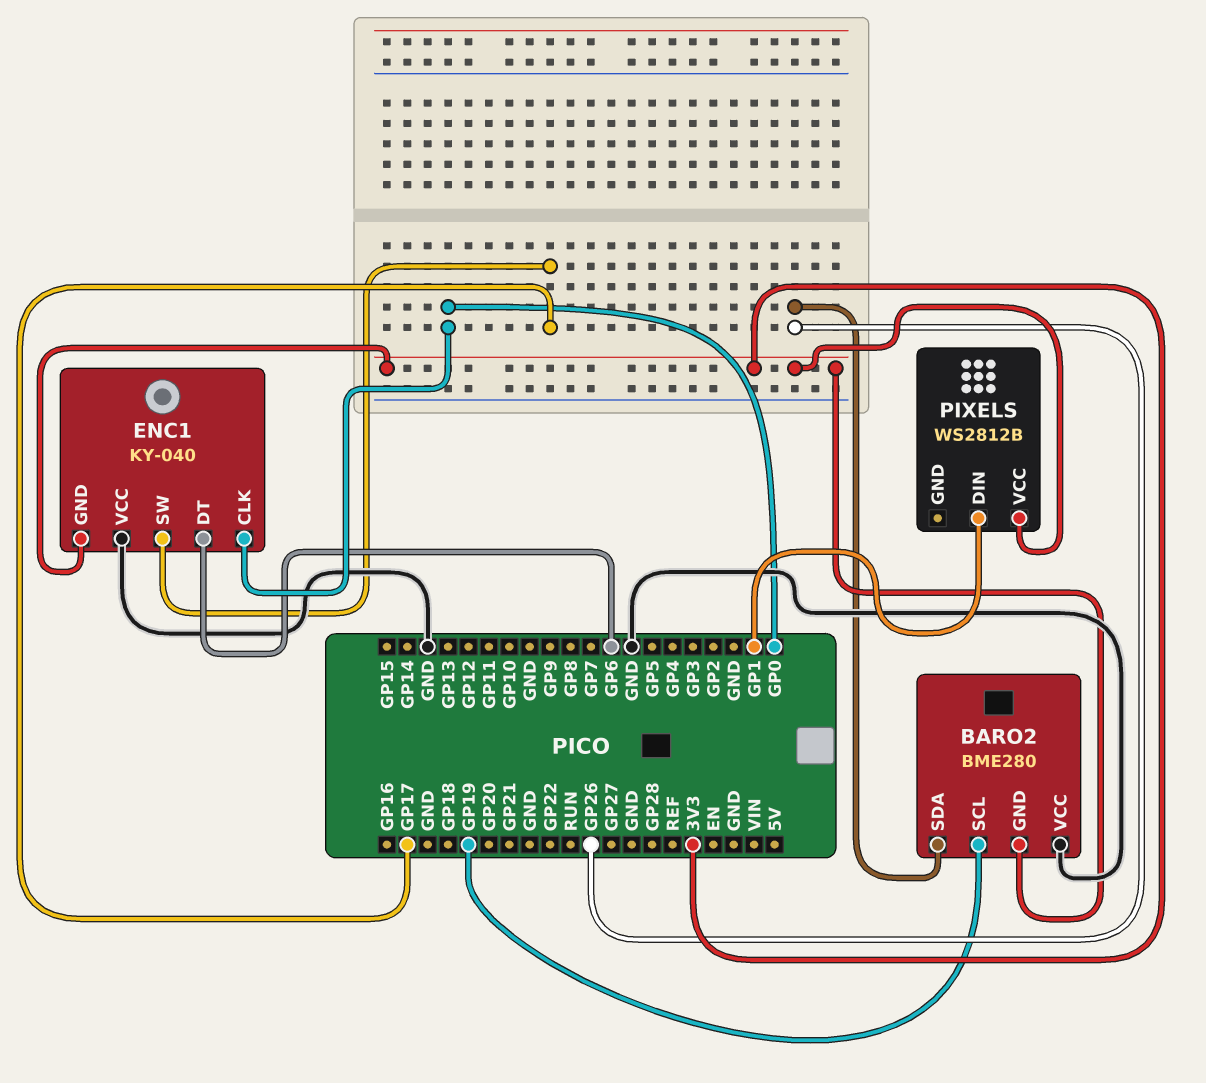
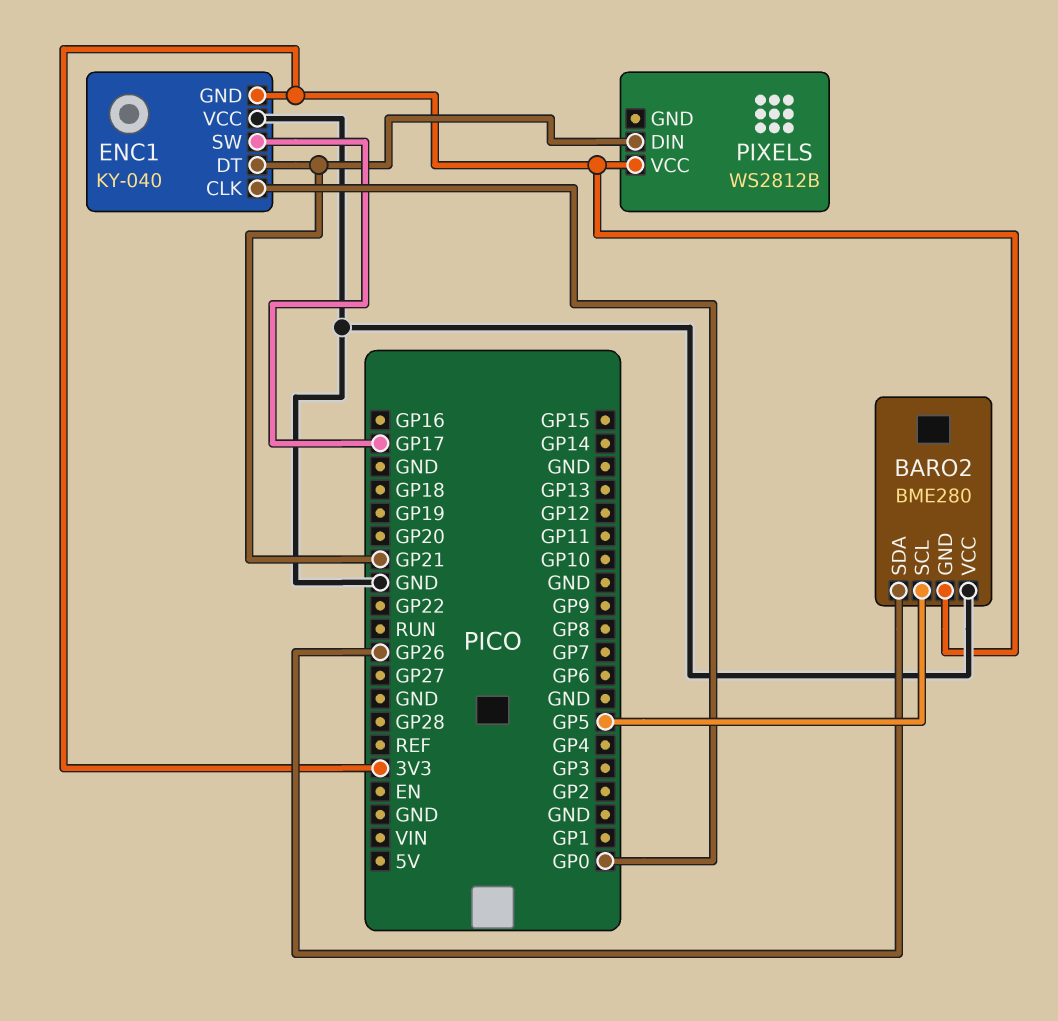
BARO2 pin SCL: GP19 -> GP5
ENC1 pin DT: GP6 -> GP21
PIXELS pin DIN: GP1 -> GP21

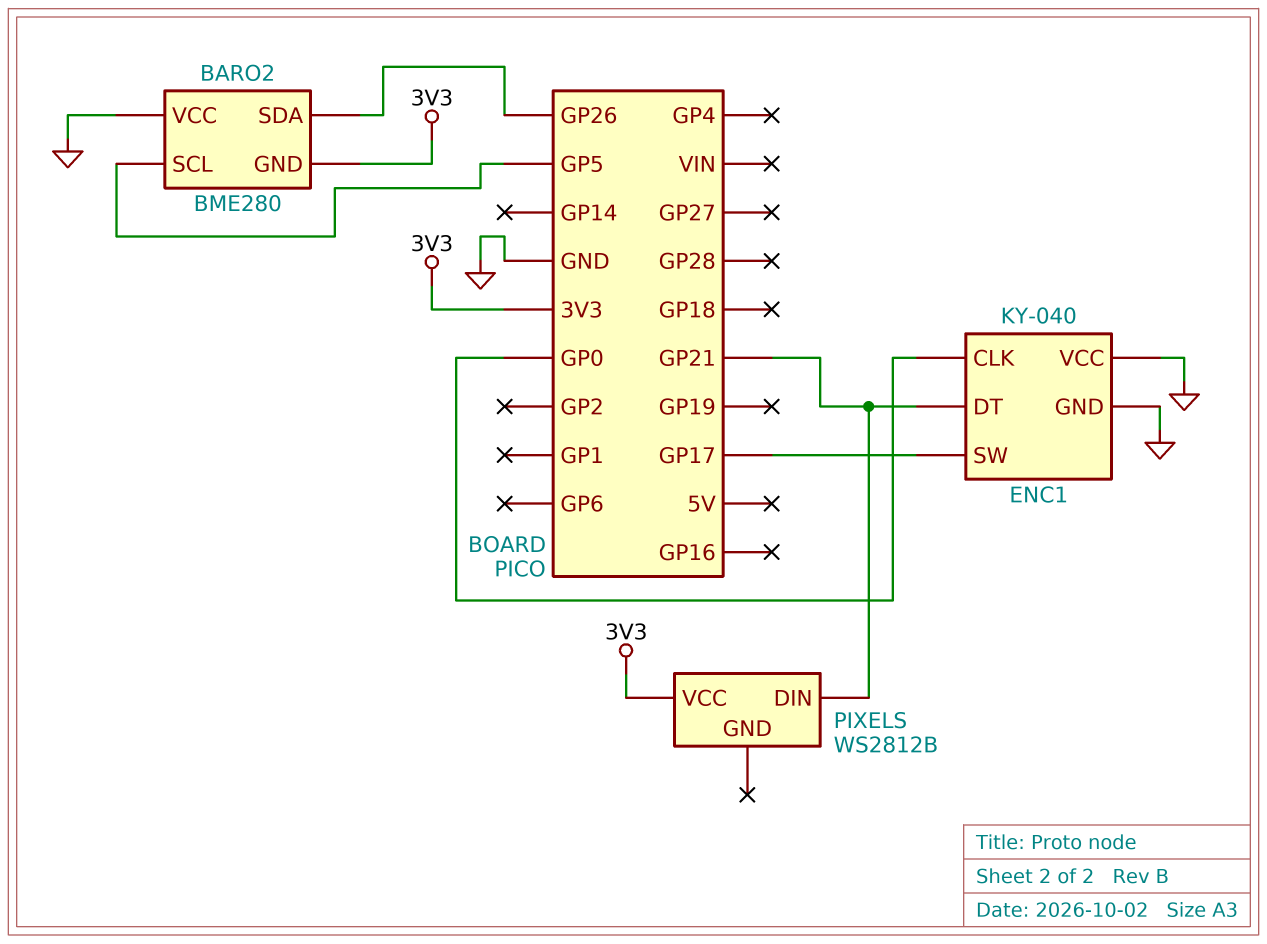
ENC1 pin GND: 3V3 -> GND

